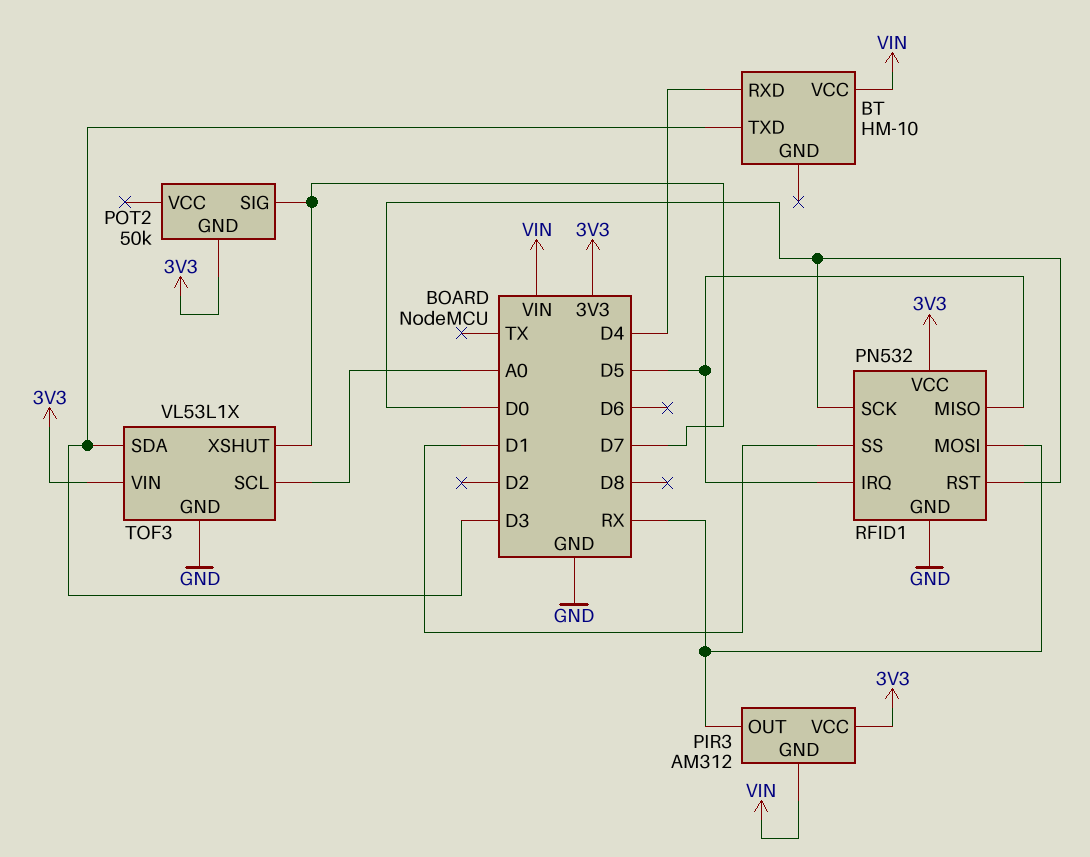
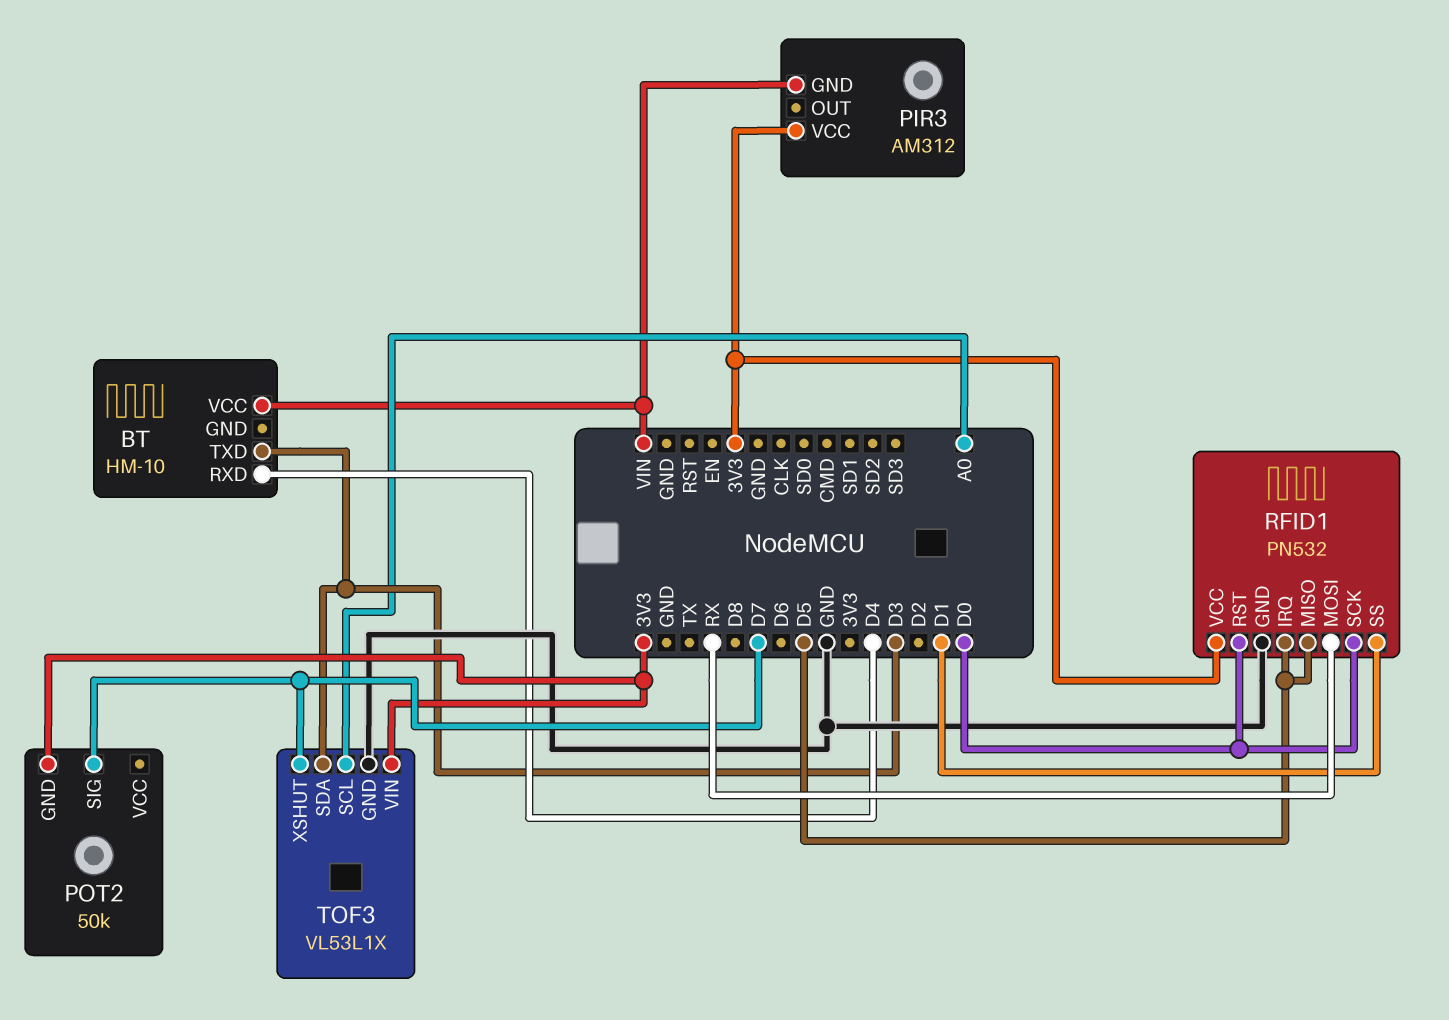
PIR3 pin OUT: RX -> none

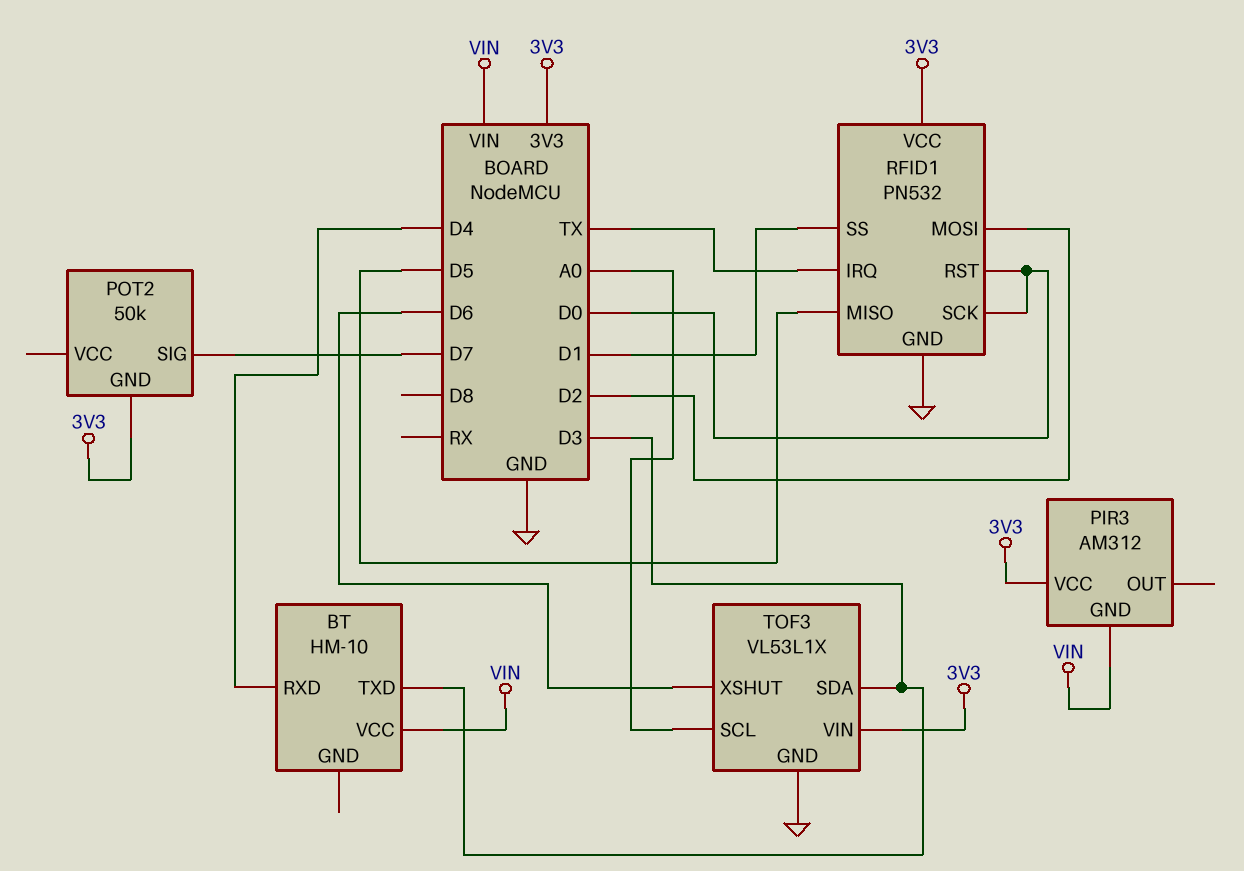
RFID1 pin IRQ: D5 -> TX
RFID1 pin MOSI: RX -> D2
TOF3 pin XSHUT: D7 -> D6

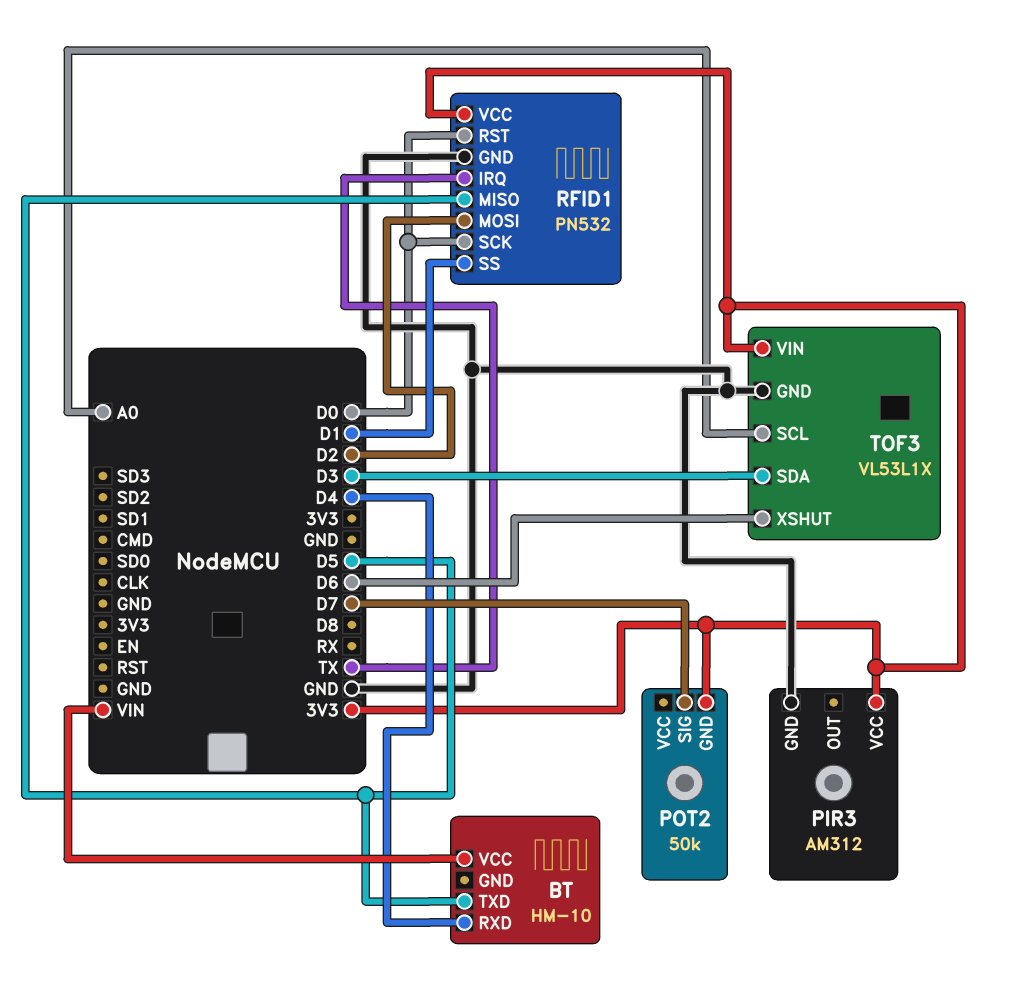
BT pin TXD: D3 -> D5
PIR3 pin GND: VIN -> GND

